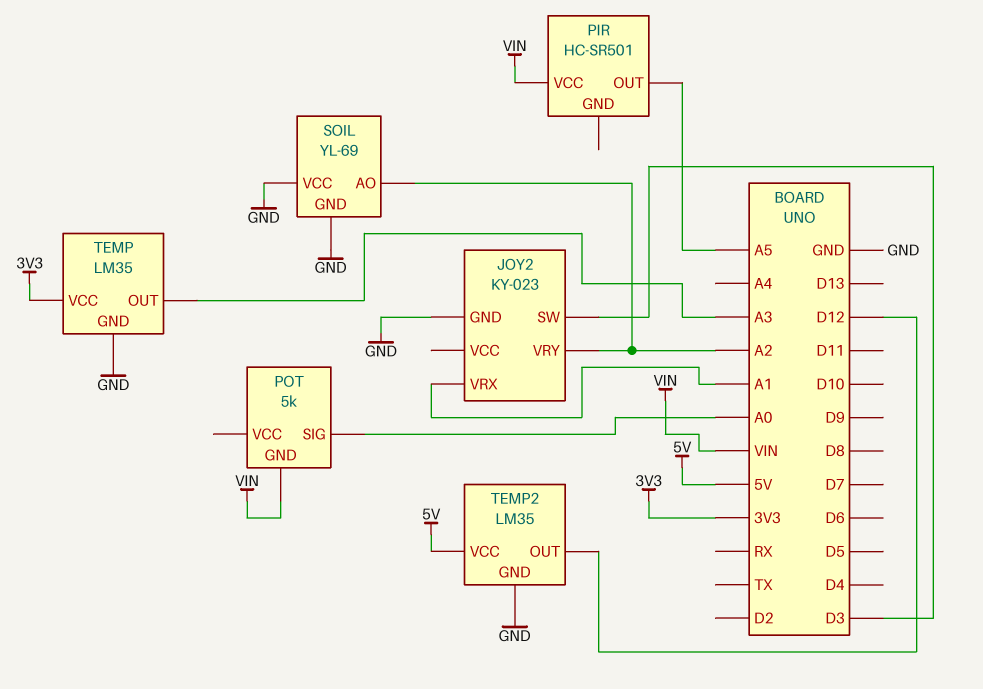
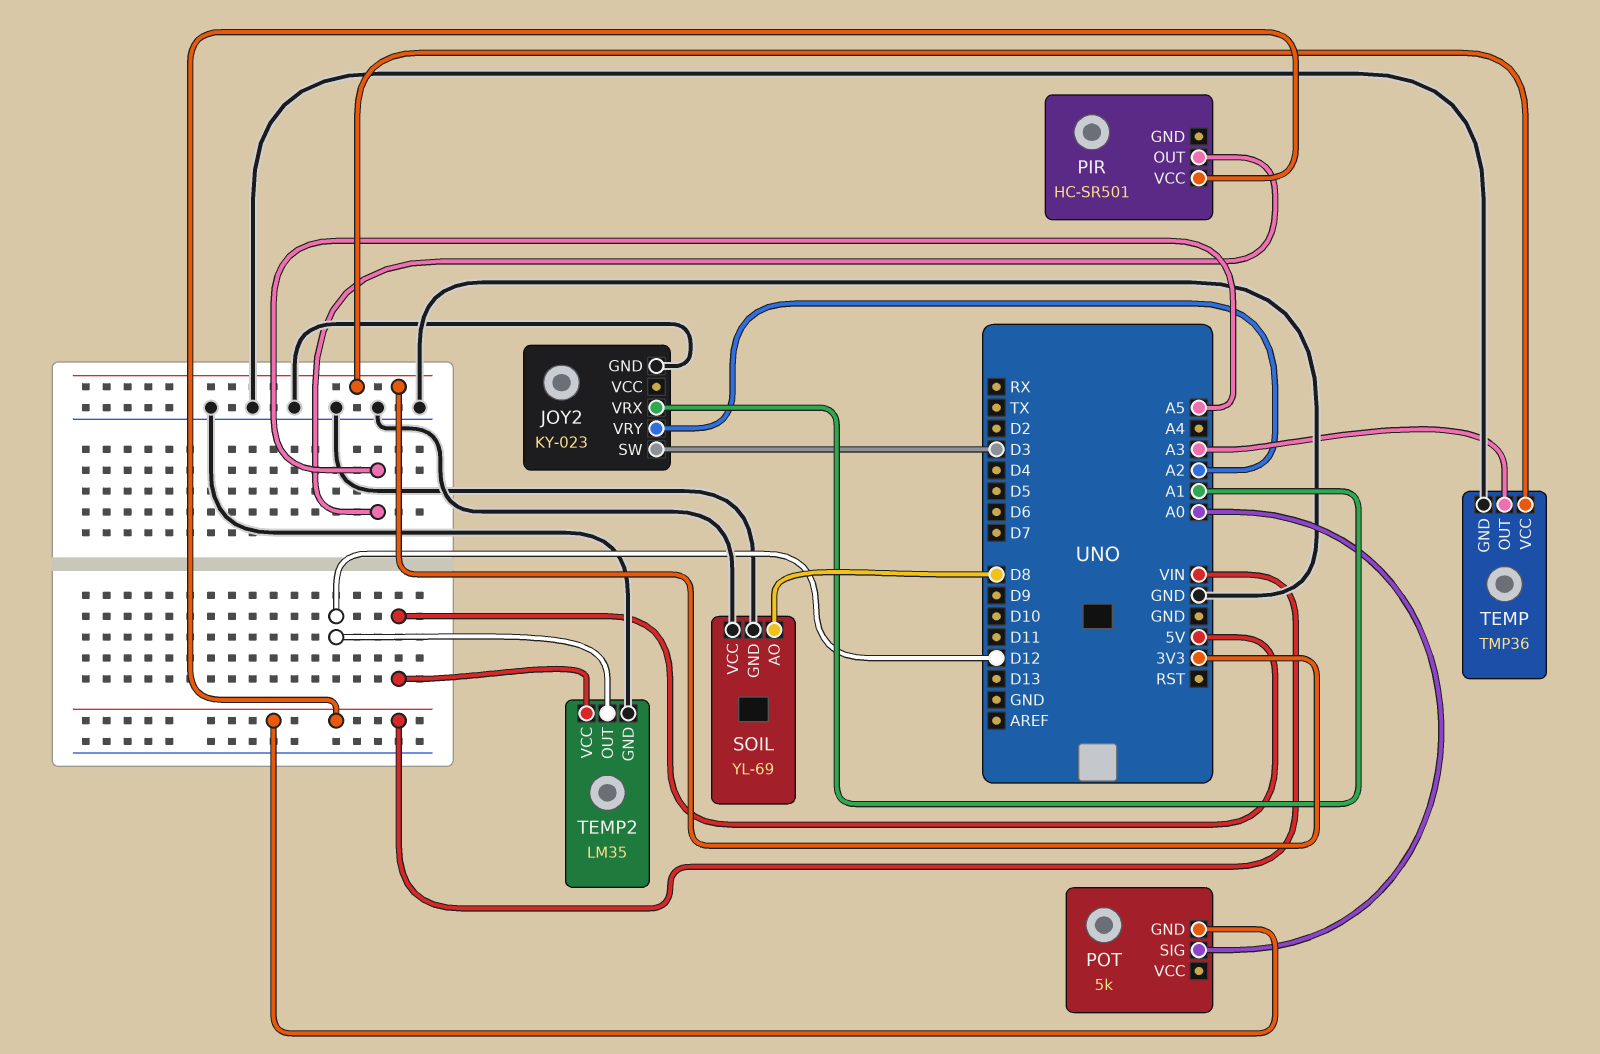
SOIL pin AO: A2 -> D8
TEMP: LM35 -> TMP36

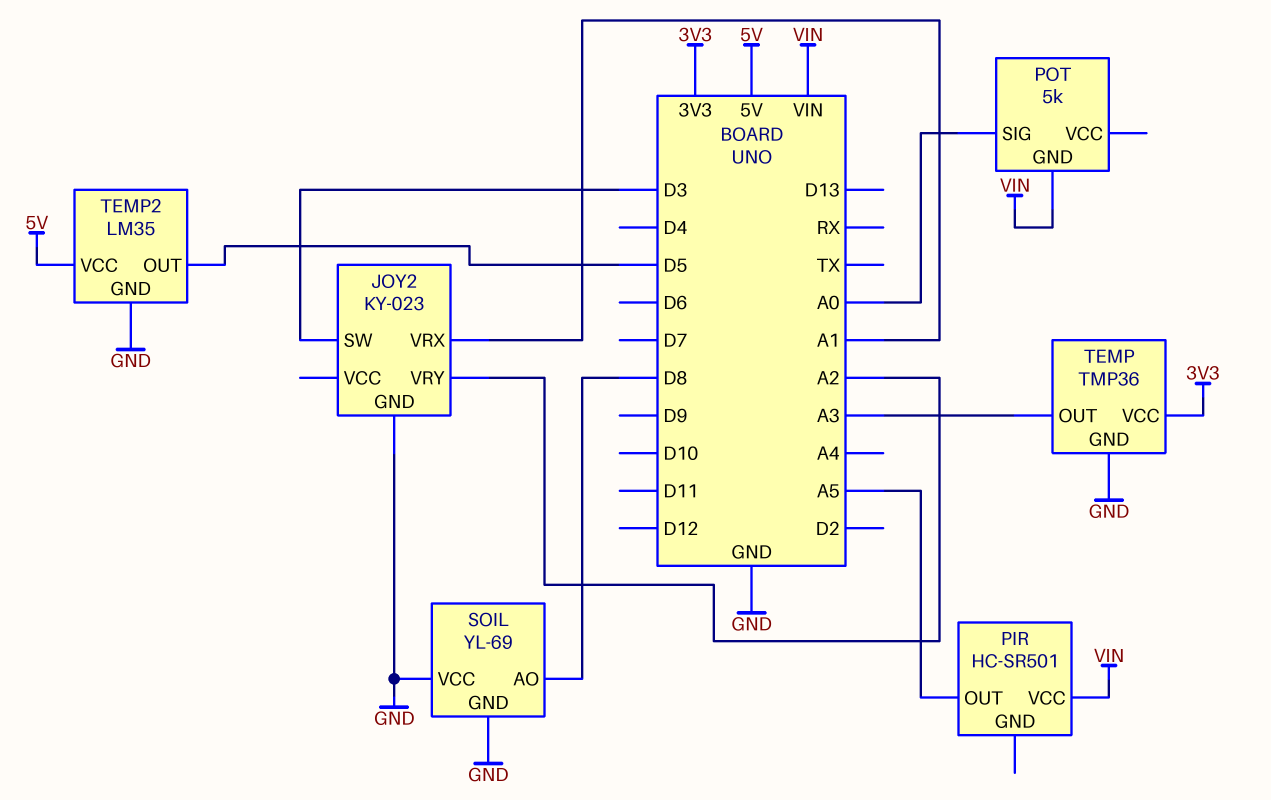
TEMP2 pin OUT: D12 -> D5

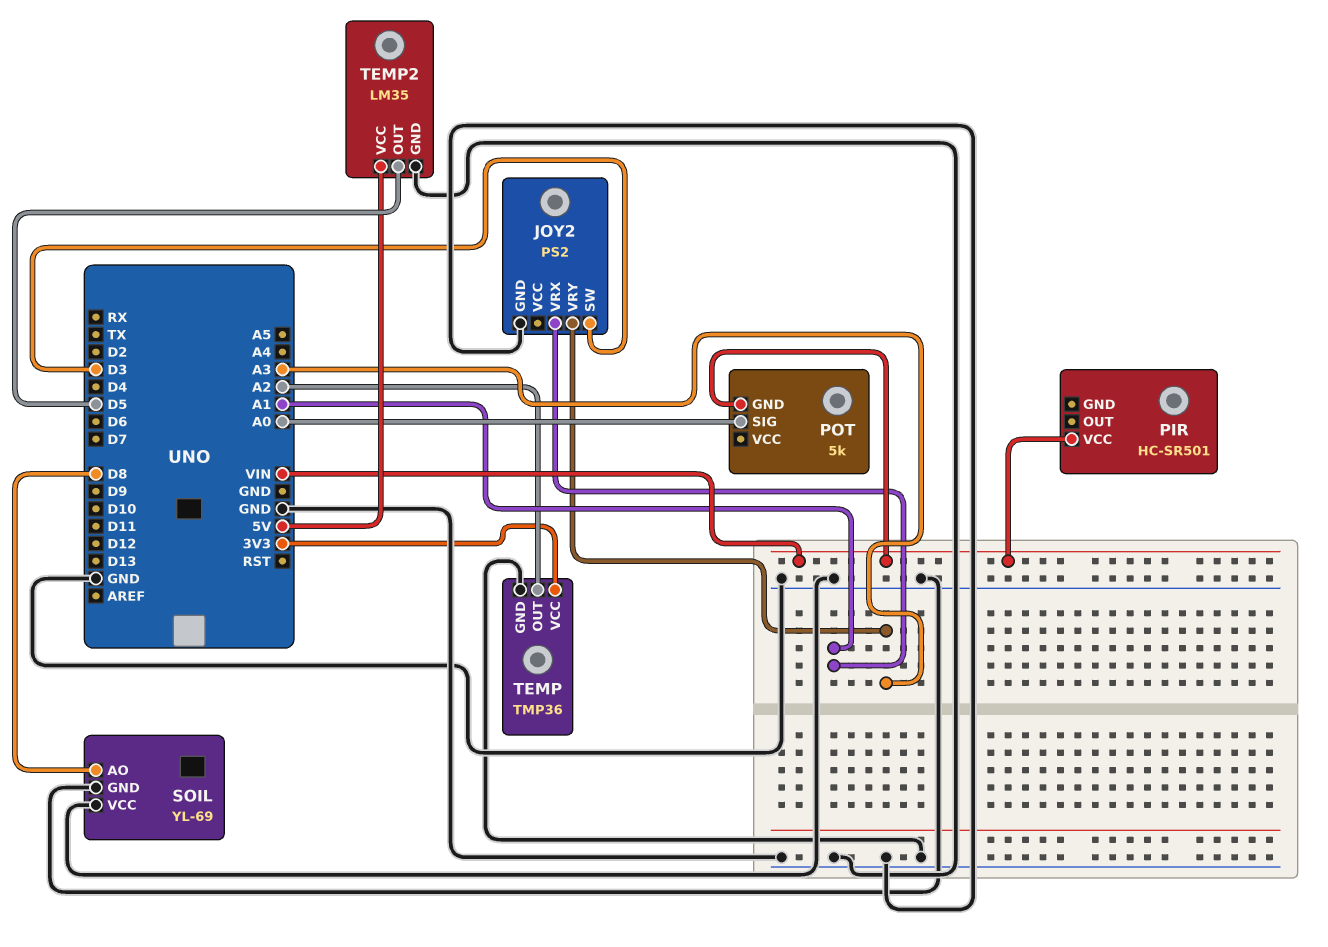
JOY2: KY-023 -> PS2
JOY2 pin VRY: A2 -> A3
PIR pin OUT: A5 -> none
TEMP pin OUT: A3 -> A2

